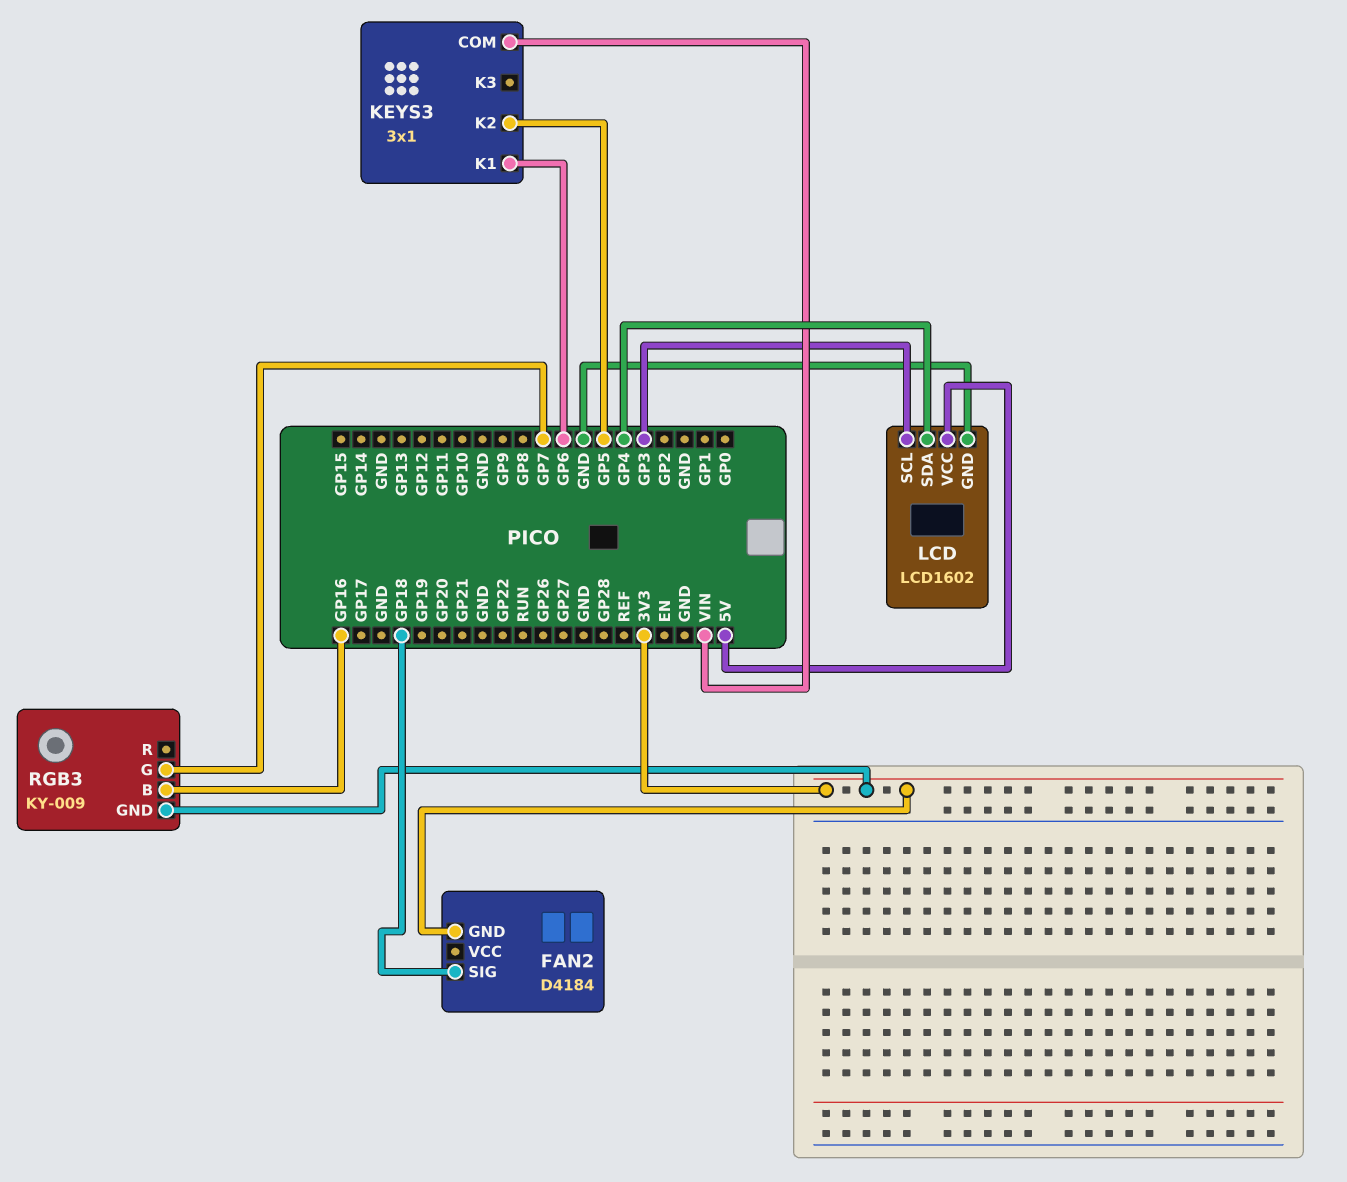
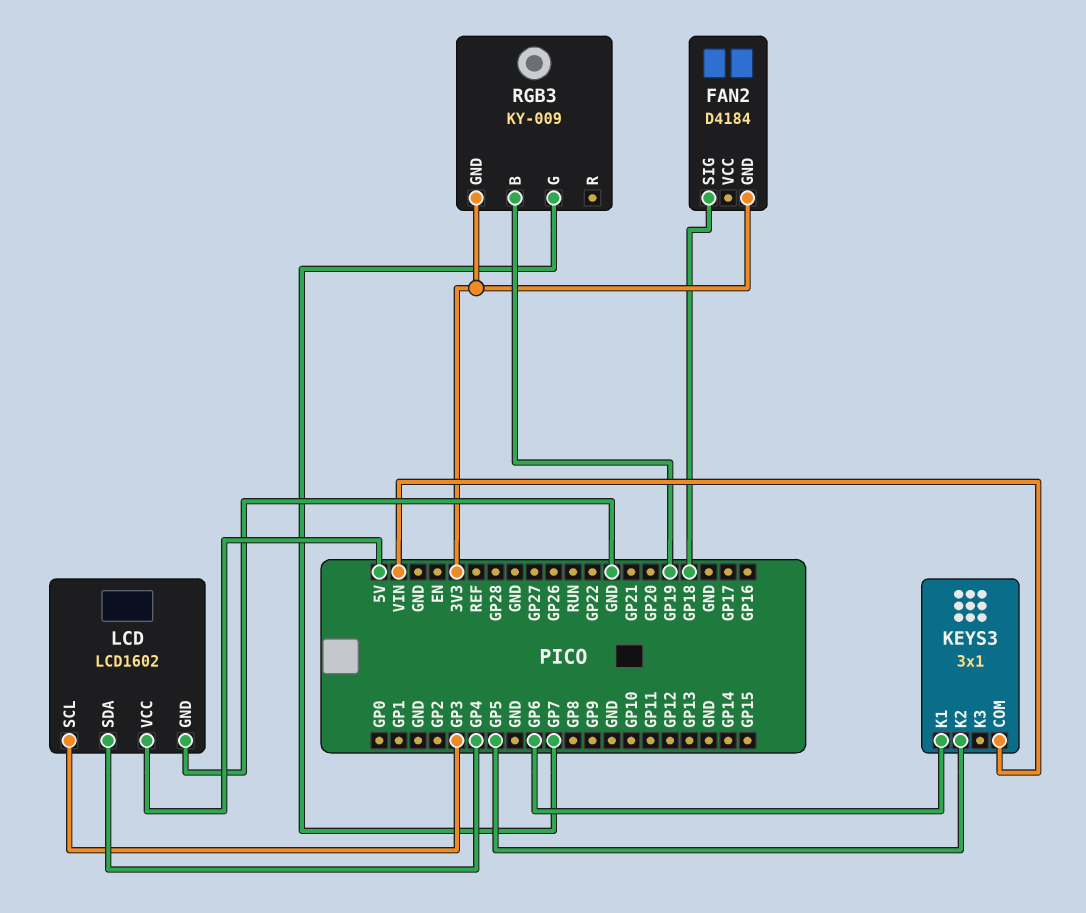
RGB3 pin B: GP16 -> GP19

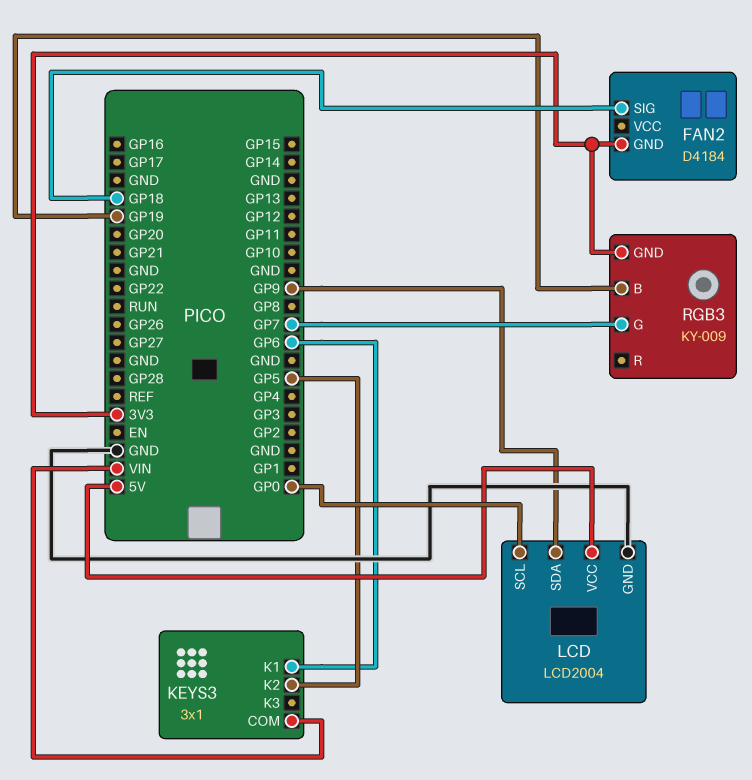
LCD: LCD1602 -> LCD2004
LCD pin SCL: GP3 -> GP0
LCD pin SDA: GP4 -> GP9

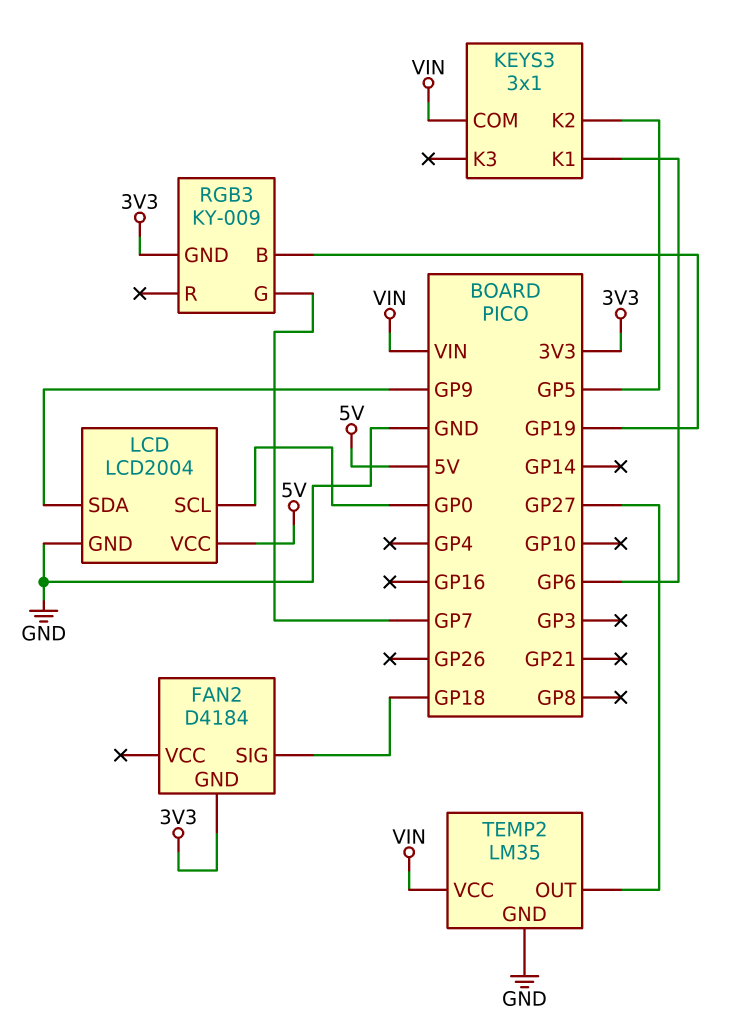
TEMP2: none -> LM35
TEMP2 pin GND: none -> GND
TEMP2 pin OUT: none -> GP27
TEMP2 pin VCC: none -> VIN

